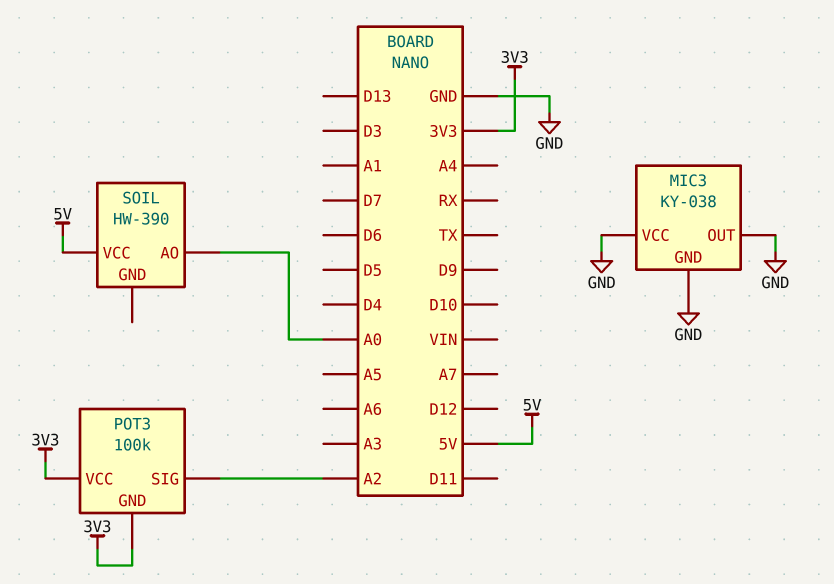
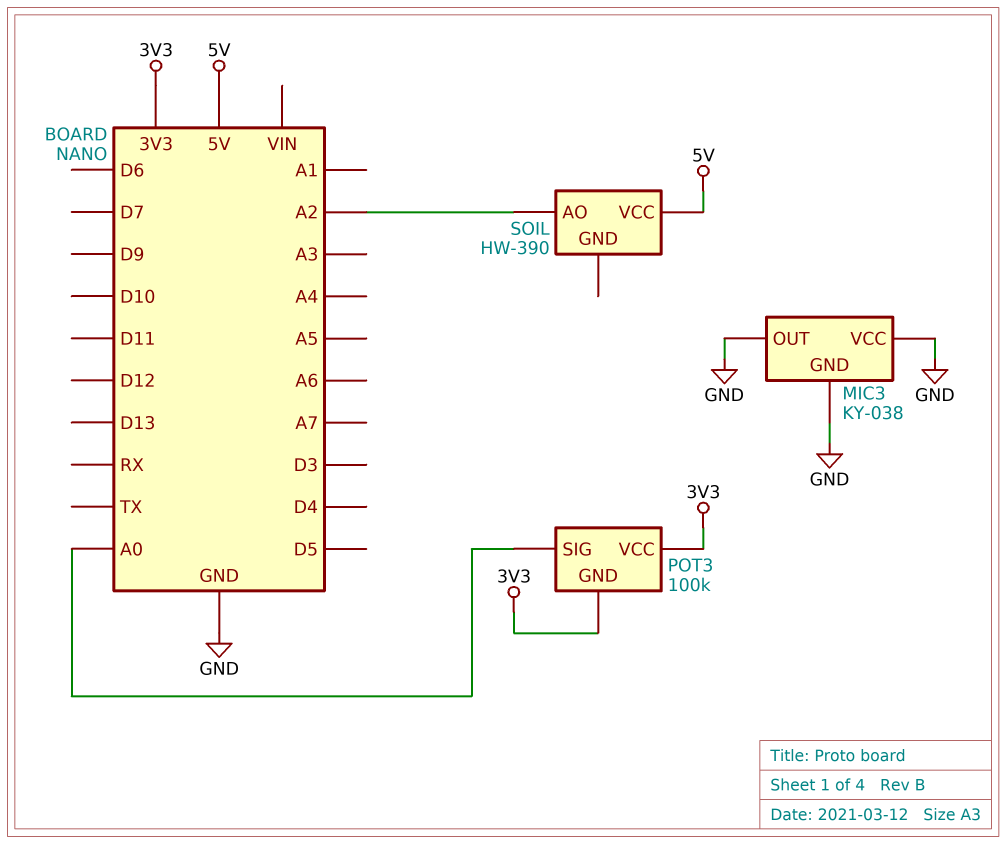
POT3 pin SIG: A2 -> A0
SOIL pin AO: A0 -> A2

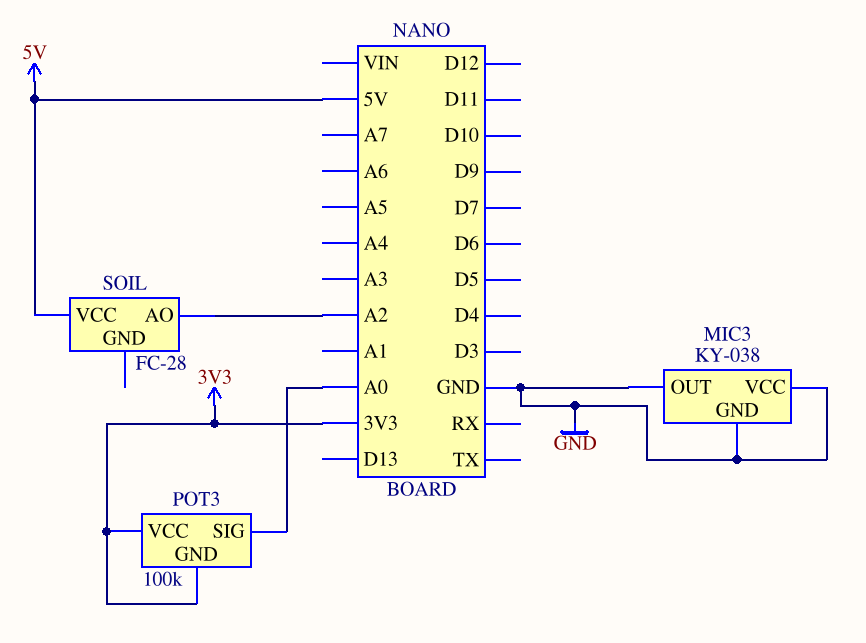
SOIL: HW-390 -> FC-28

